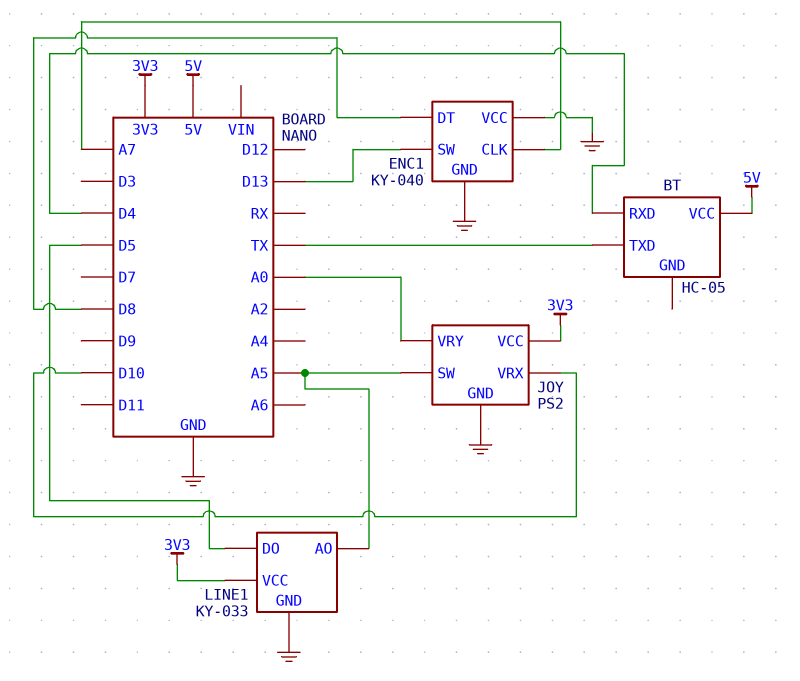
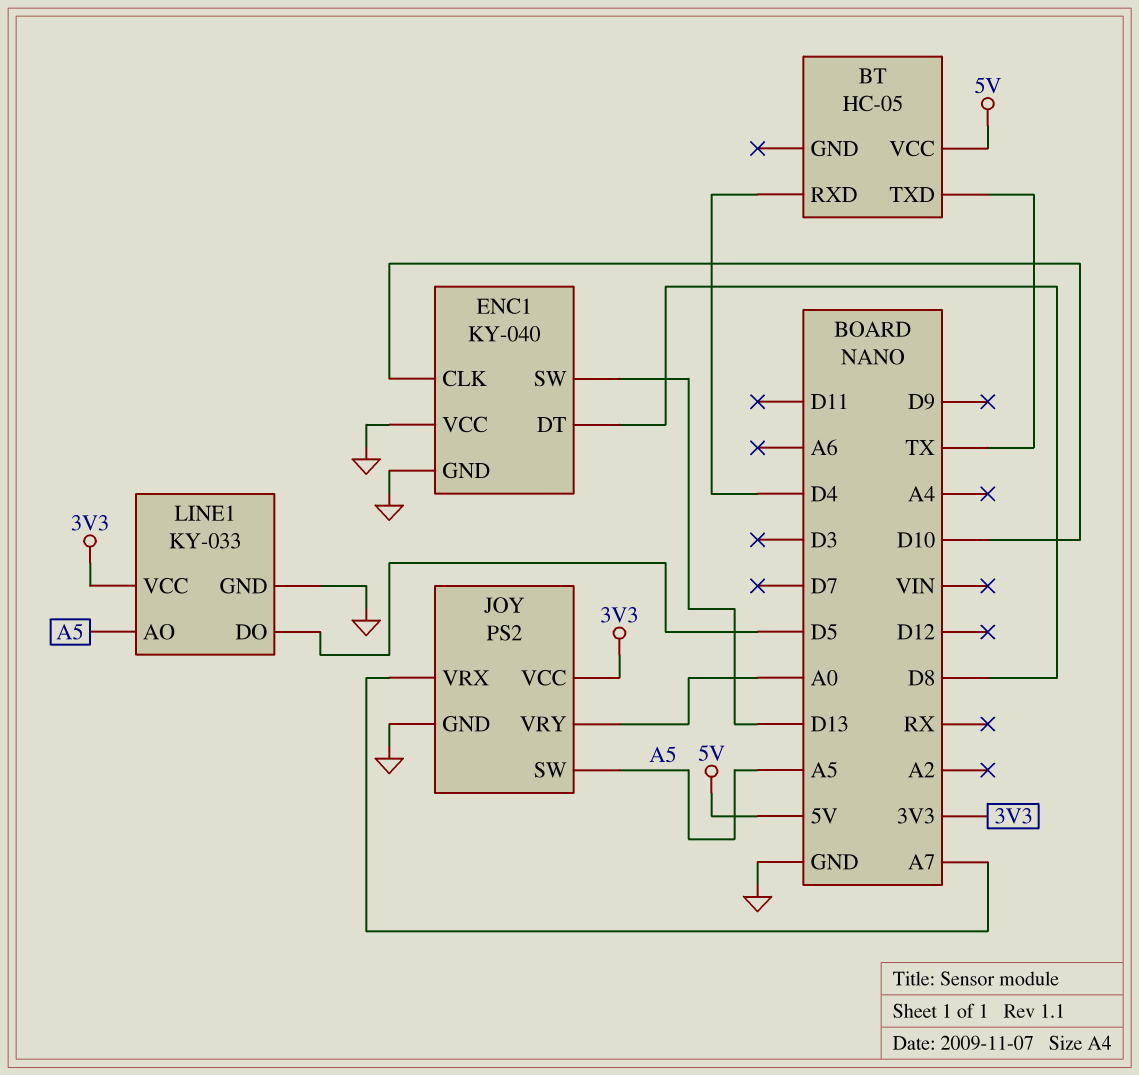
ENC1 pin CLK: A7 -> D10
JOY pin VRX: D10 -> A7

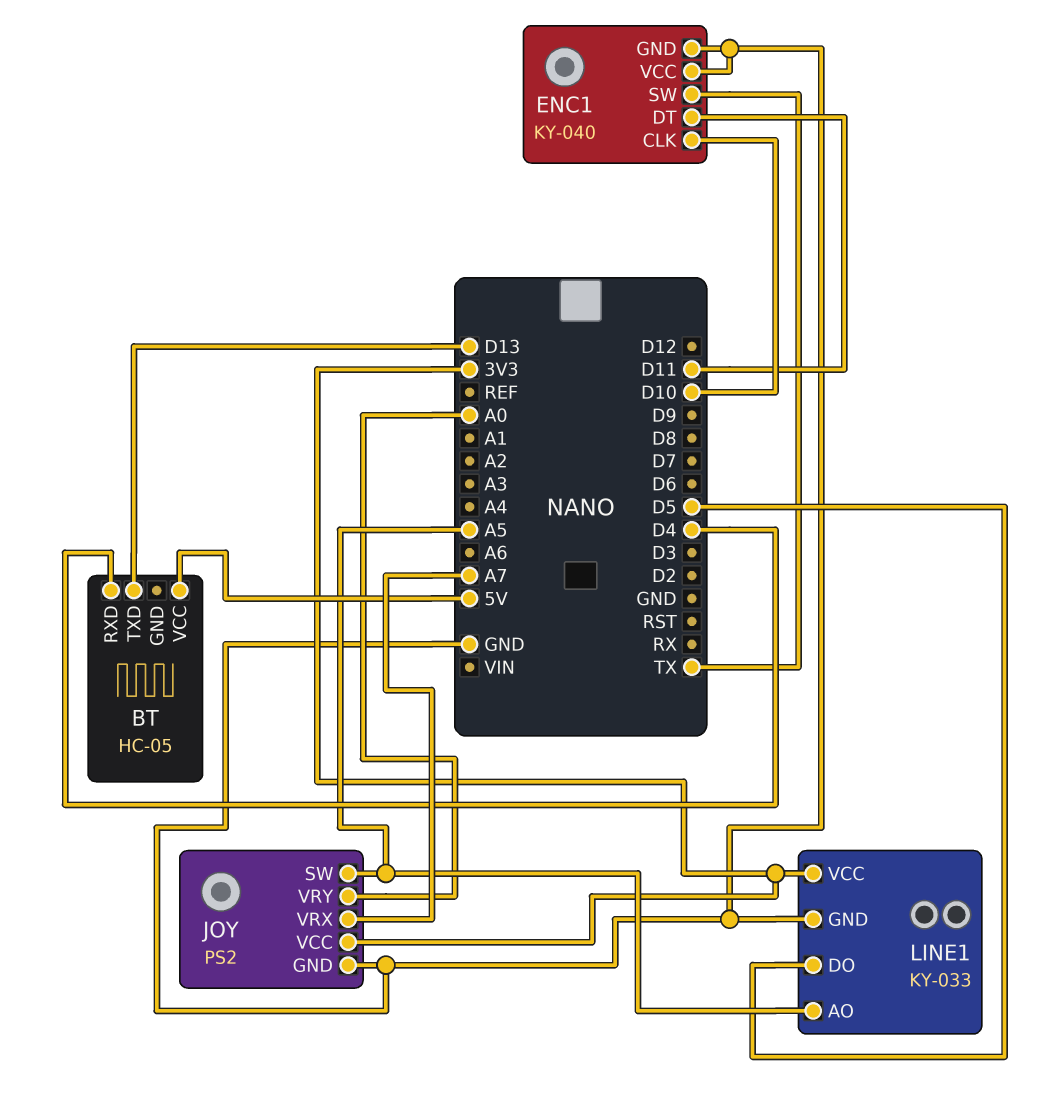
BT pin TXD: TX -> D13
ENC1 pin DT: D8 -> D11
ENC1 pin SW: D13 -> TX

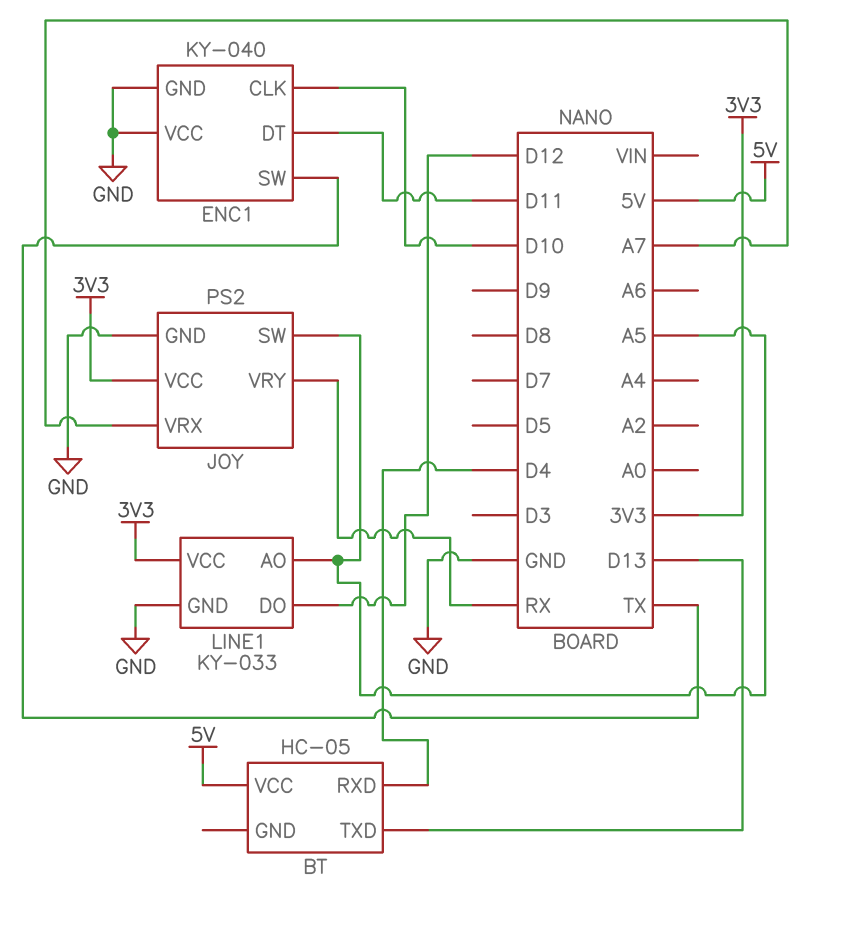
JOY pin VRY: A0 -> RX
LINE1 pin DO: D5 -> D12

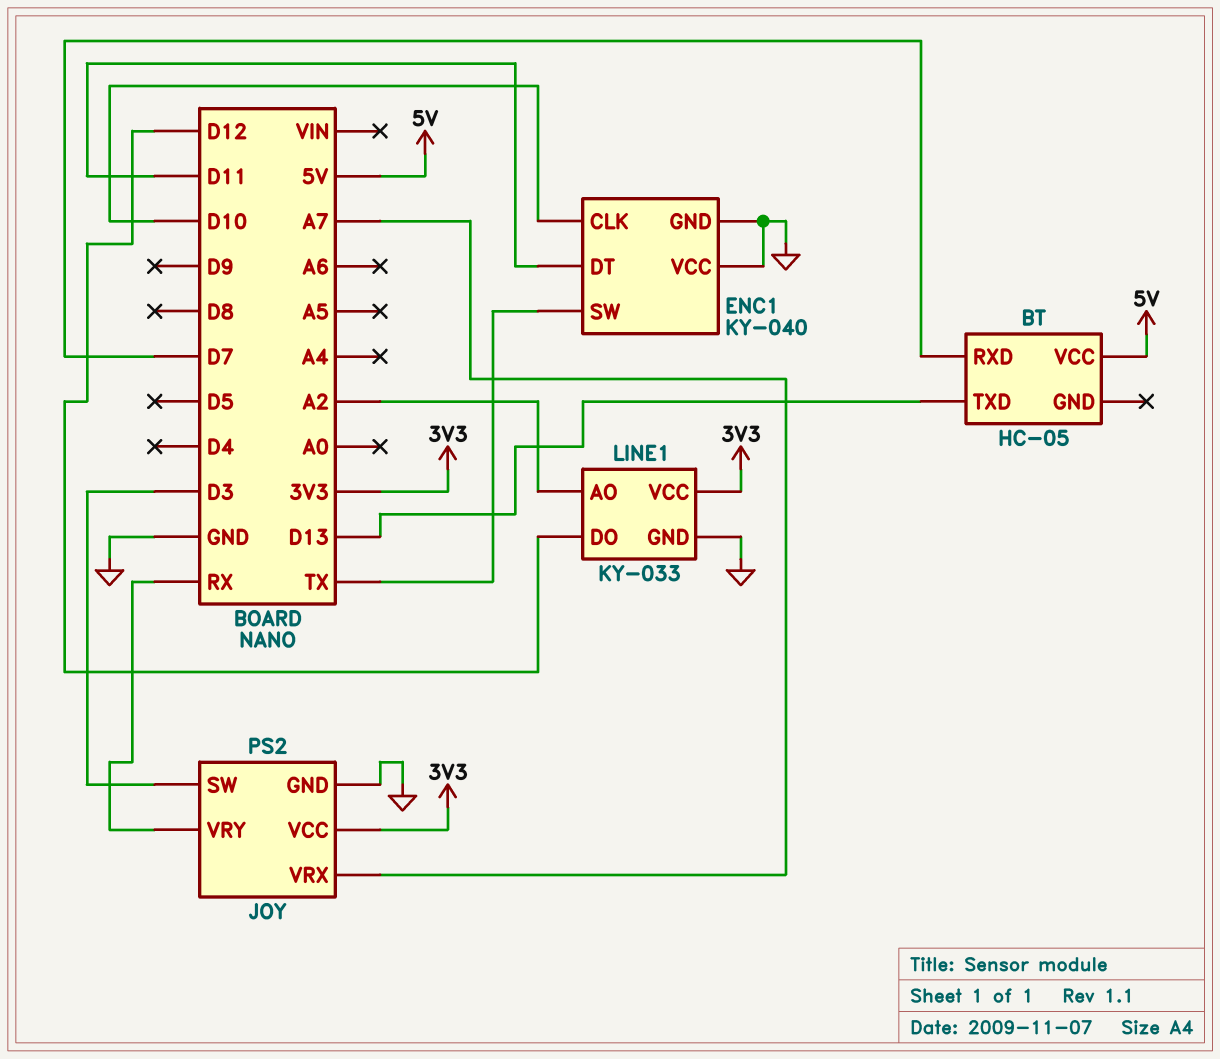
BT pin RXD: D4 -> D7
JOY pin SW: A5 -> D3
LINE1 pin AO: A5 -> A2

